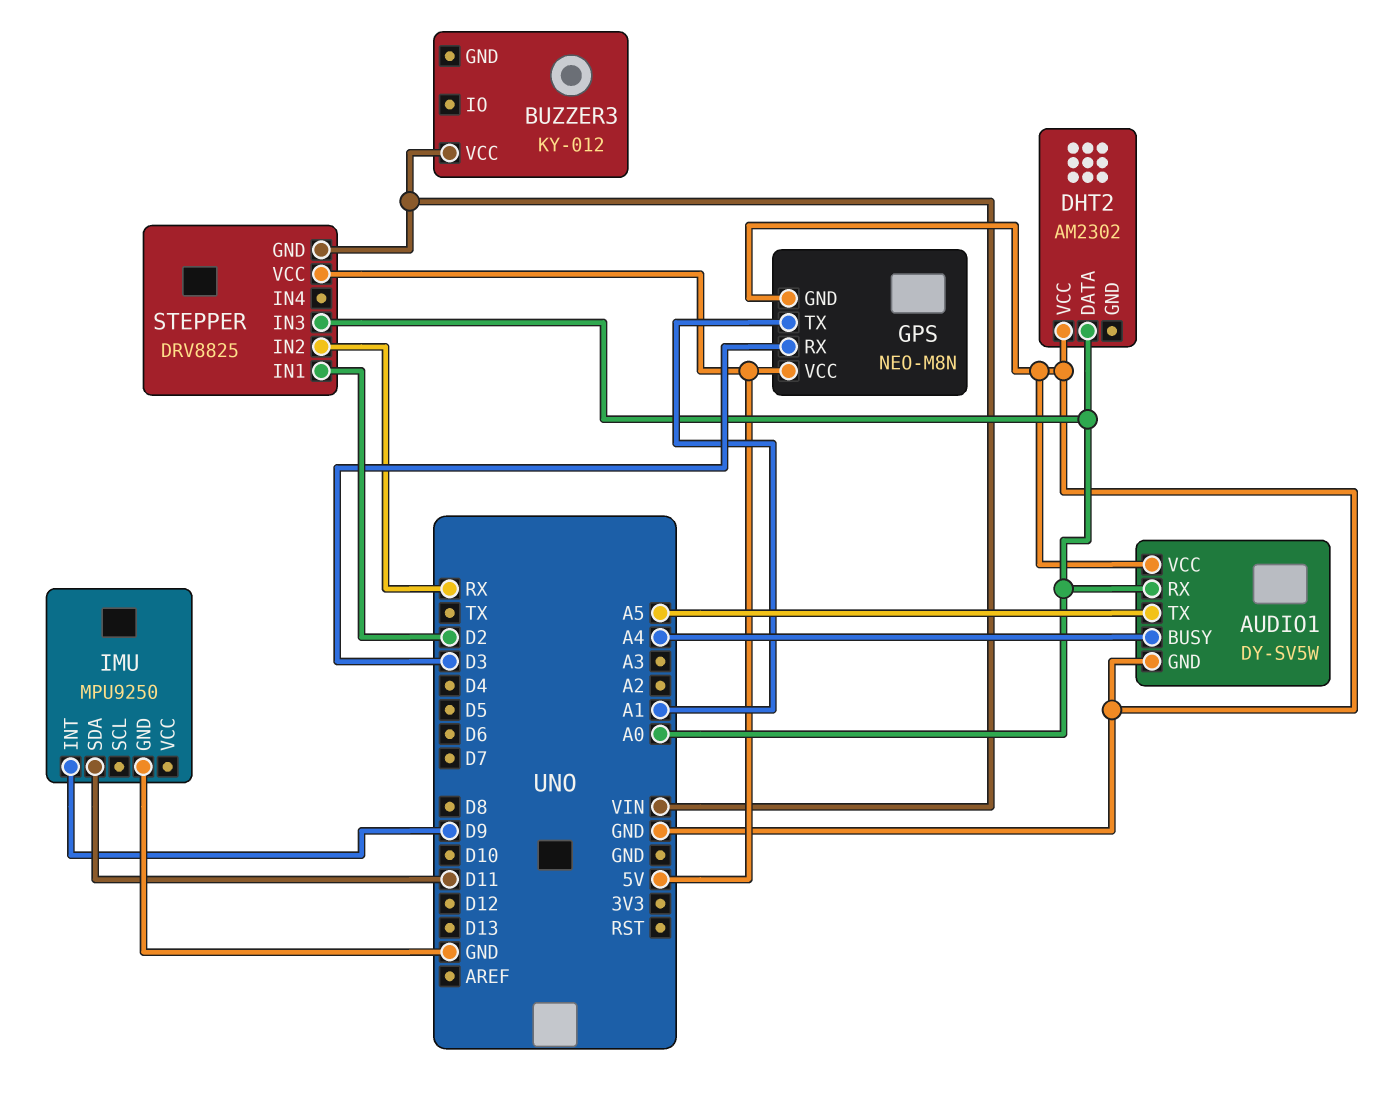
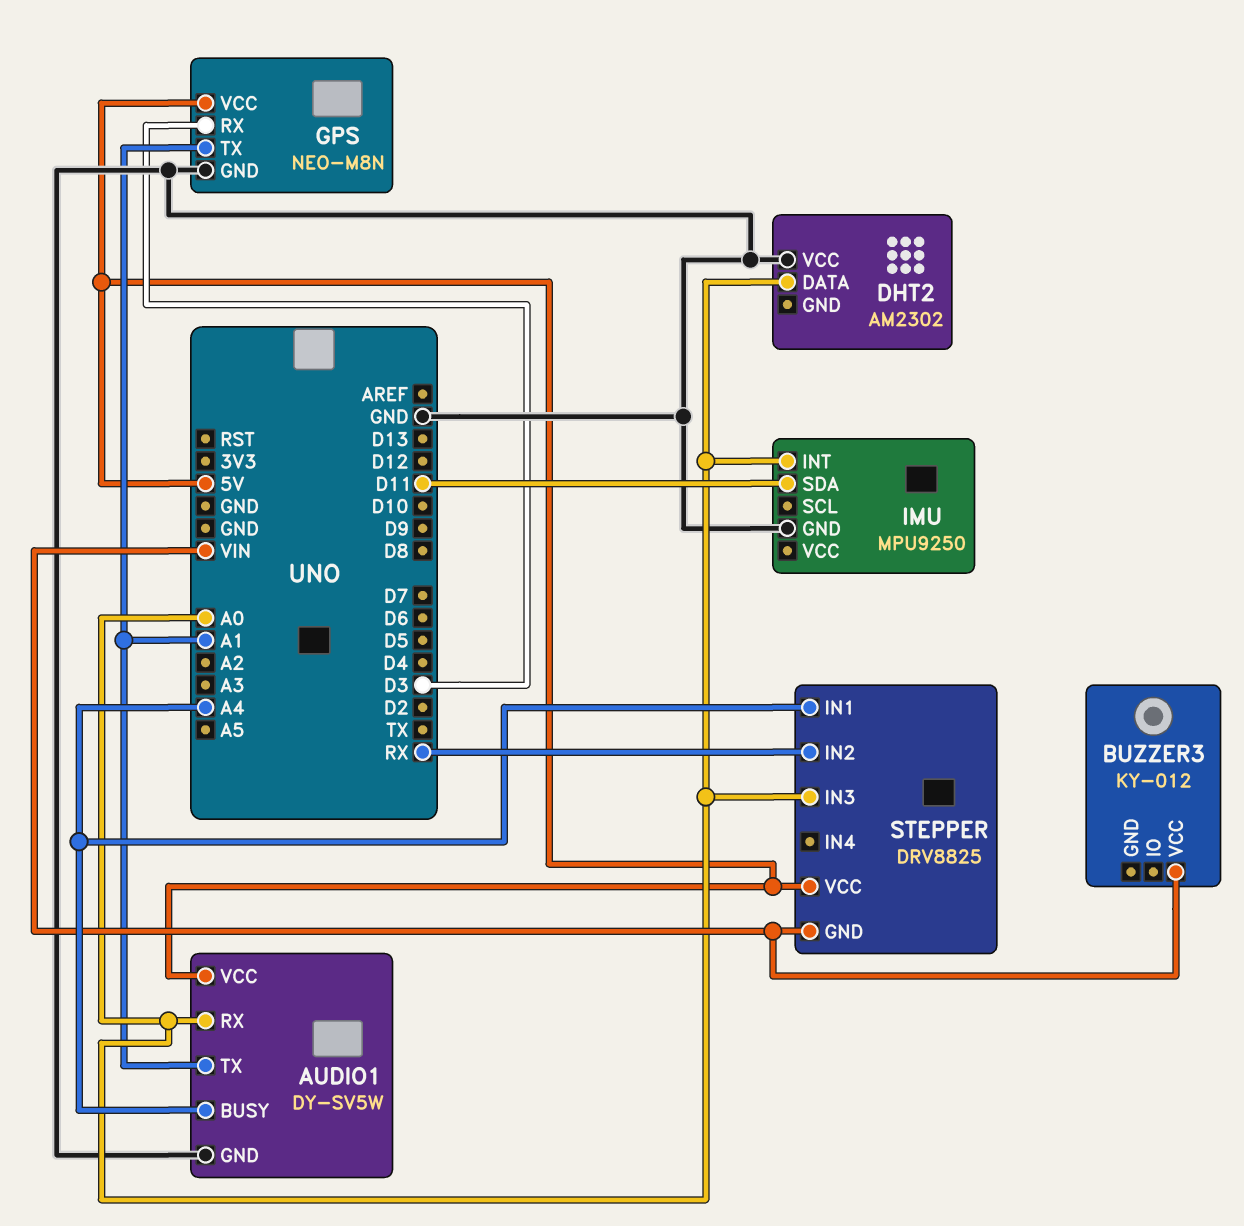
AUDIO1 pin TX: A5 -> A1
AUDIO1 pin VCC: GND -> 5V
IMU pin INT: D9 -> A0
STEPPER pin IN1: D2 -> A4

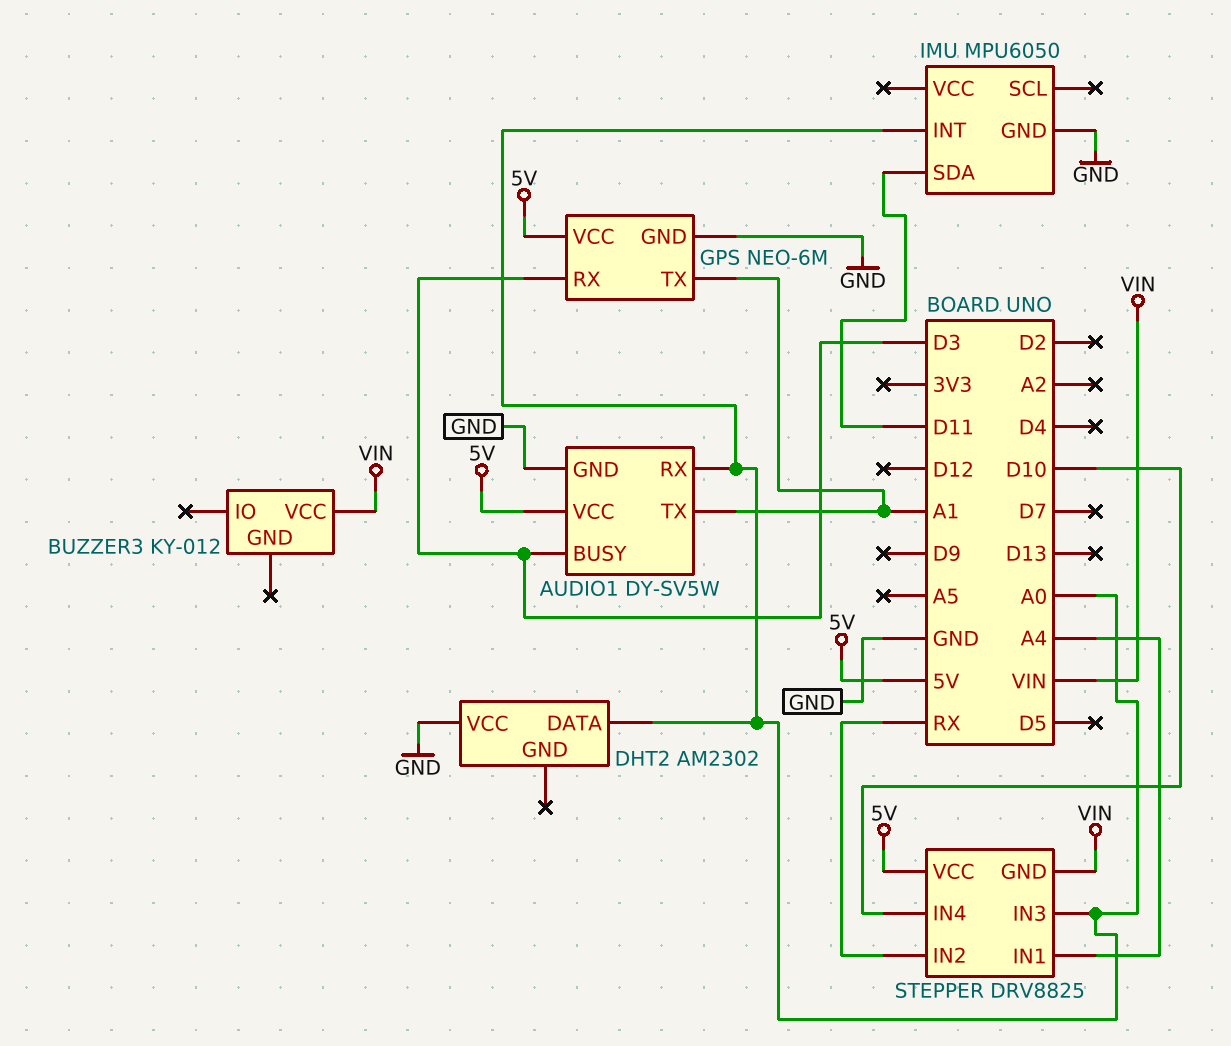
AUDIO1 pin BUSY: A4 -> D3
GPS: NEO-M8N -> NEO-6M
IMU: MPU9250 -> MPU6050
STEPPER pin IN4: none -> D10

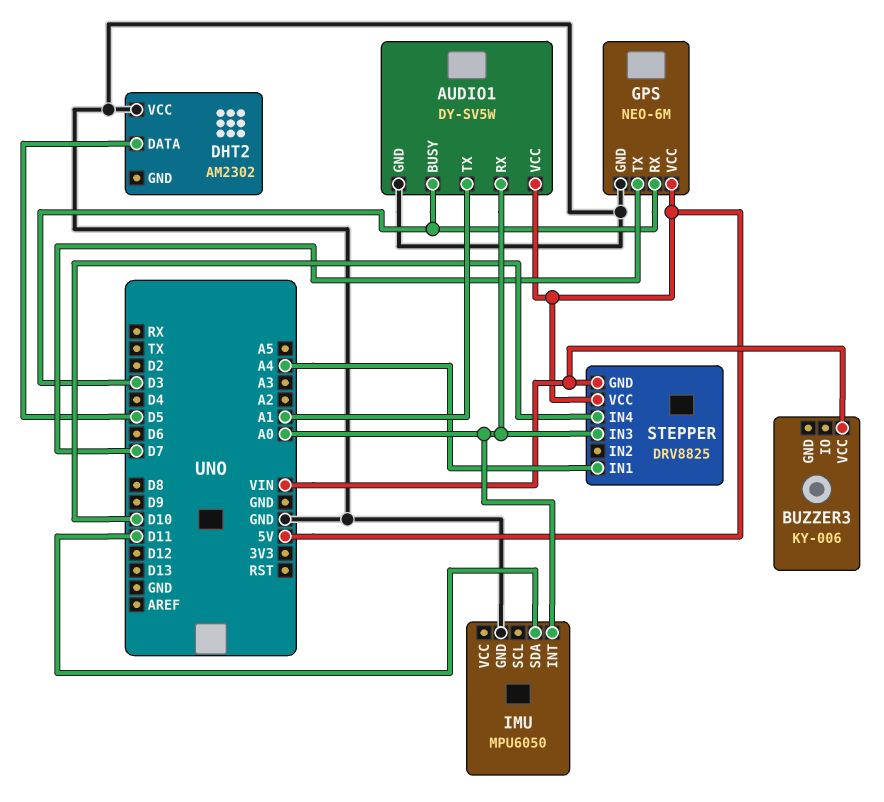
BUZZER3: KY-012 -> KY-006
DHT2 pin DATA: A0 -> D5
GPS pin TX: A1 -> D7
STEPPER pin IN2: RX -> none

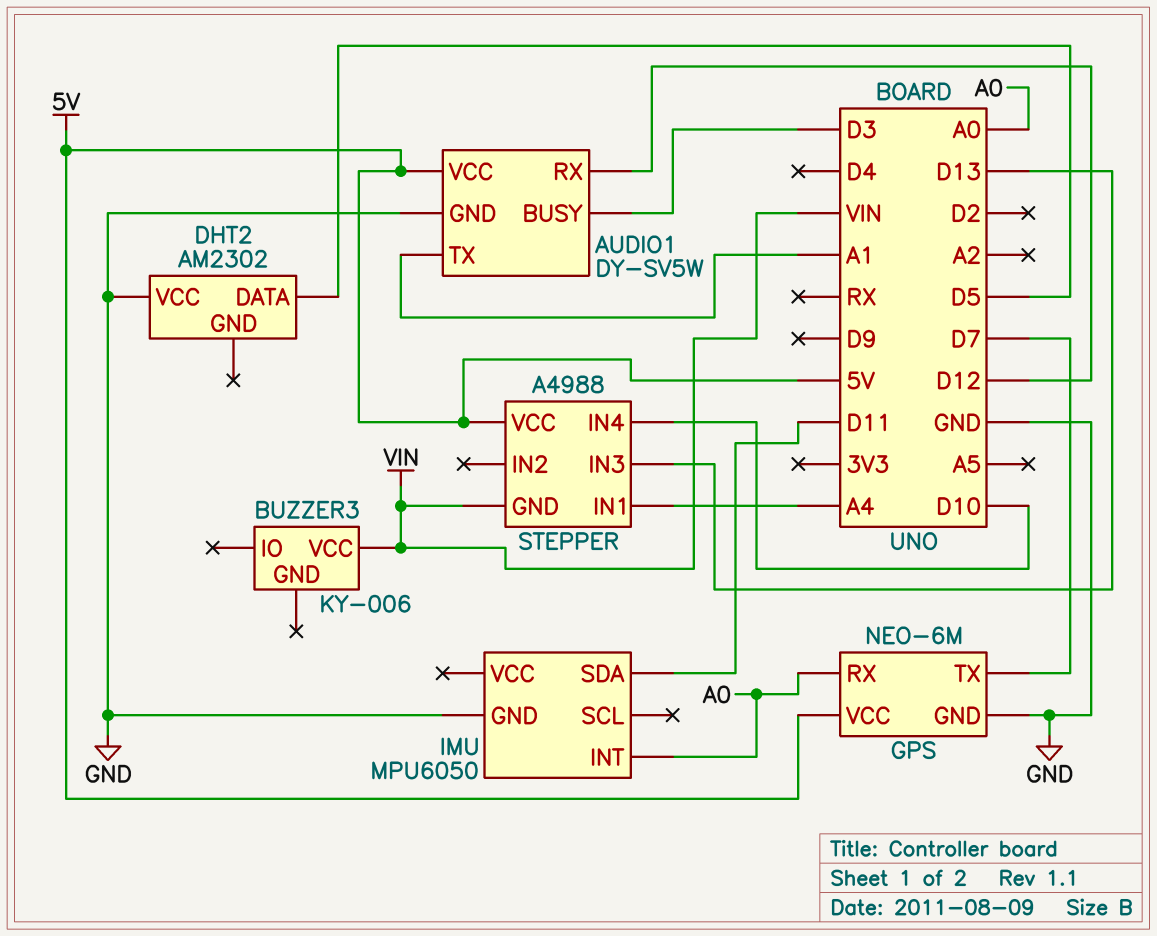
AUDIO1 pin RX: A0 -> D12
GPS pin RX: D3 -> A0
STEPPER: DRV8825 -> A4988
STEPPER pin IN3: A0 -> D13

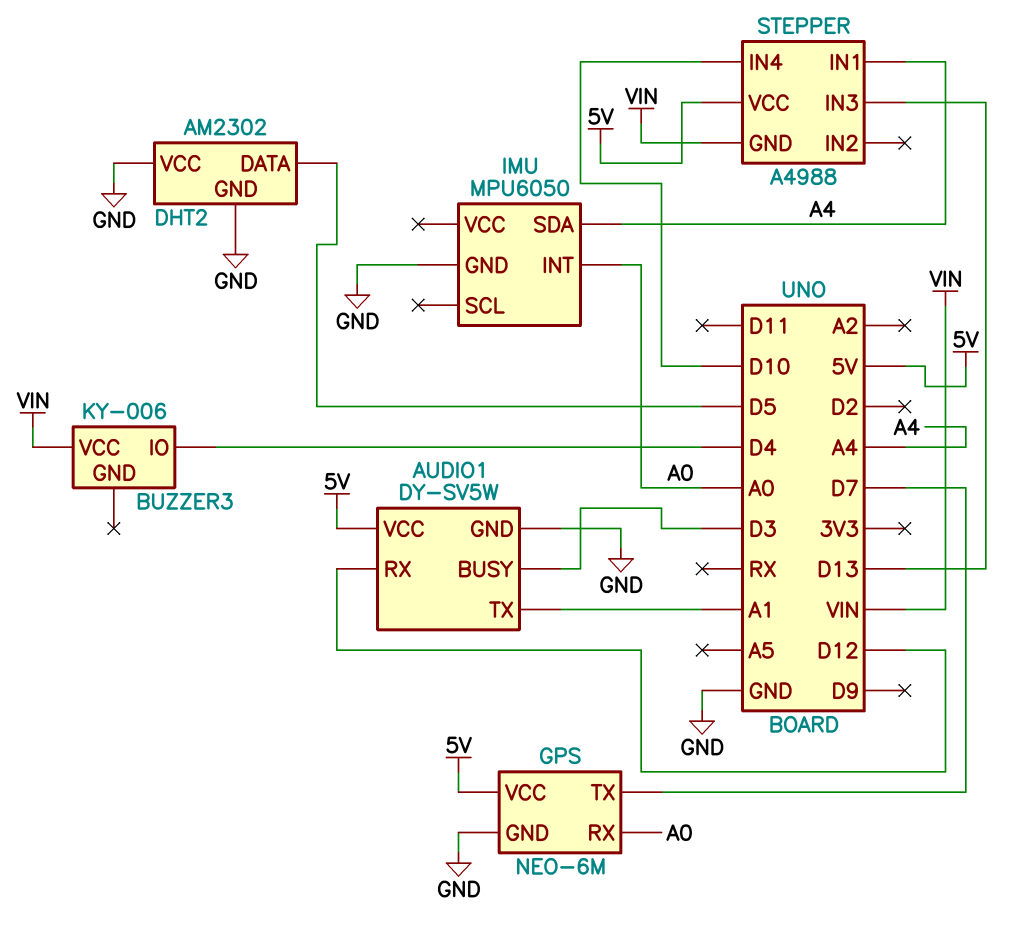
BUZZER3 pin IO: none -> D4
DHT2 pin GND: none -> GND
IMU pin SDA: D11 -> A4

